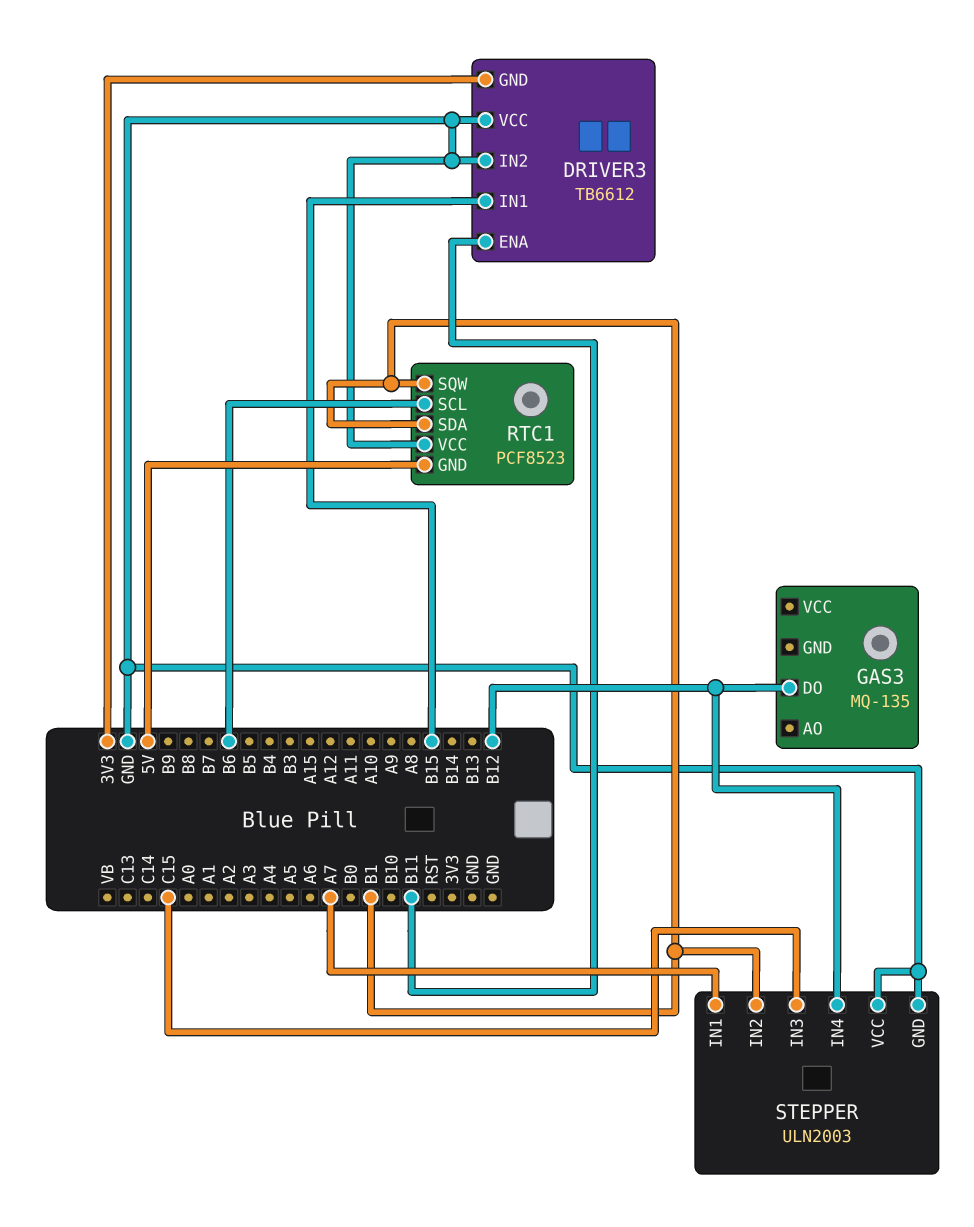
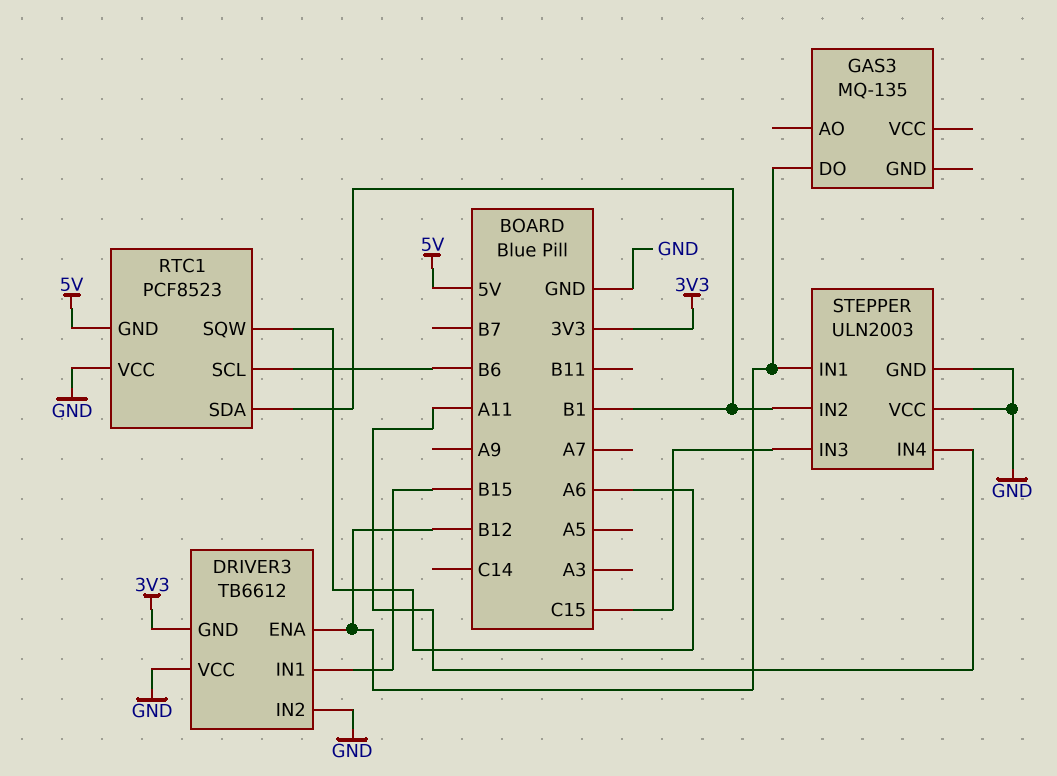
DRIVER3 pin ENA: B11 -> B12
RTC1 pin SQW: B1 -> A6
STEPPER pin IN1: A7 -> B12
STEPPER pin IN4: B12 -> A11

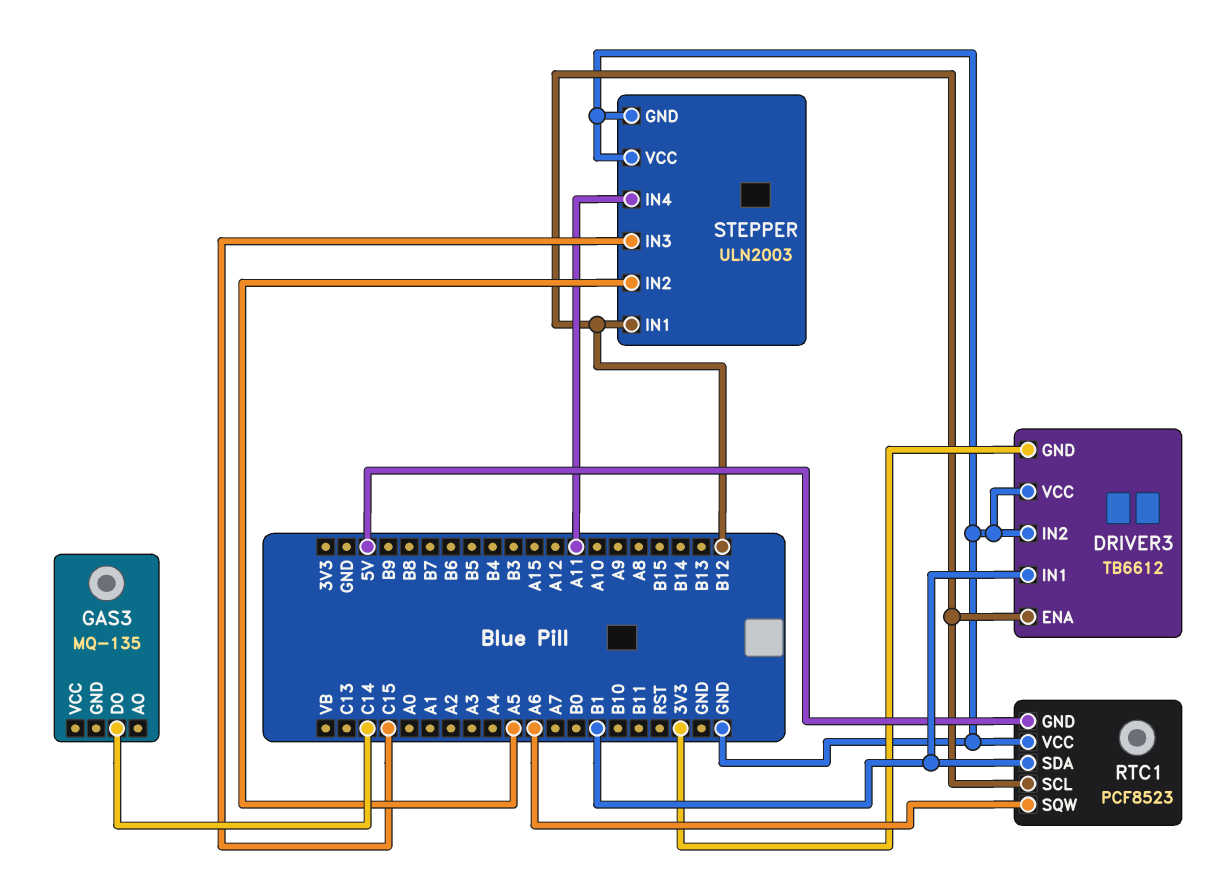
DRIVER3 pin IN1: B15 -> B1
GAS3 pin DO: B12 -> C14
RTC1 pin SCL: B6 -> B12
STEPPER pin IN2: B1 -> A5

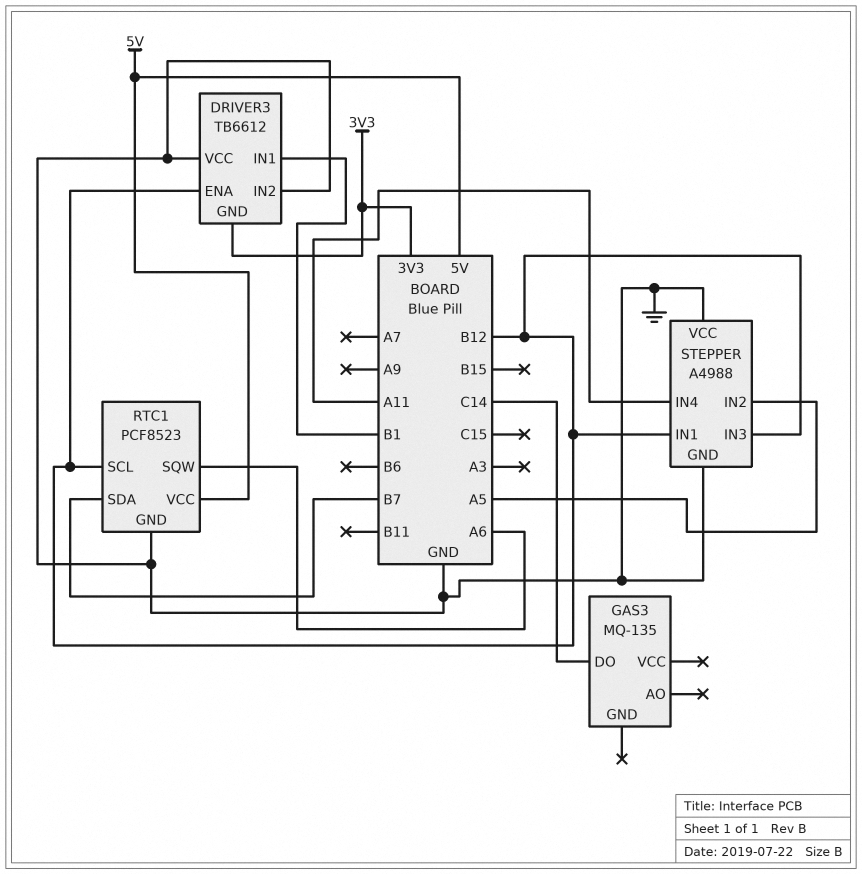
RTC1 pin GND: 5V -> GND
RTC1 pin SDA: B1 -> B7
RTC1 pin VCC: GND -> 5V
STEPPER: ULN2003 -> A4988
STEPPER pin IN3: C15 -> B12

